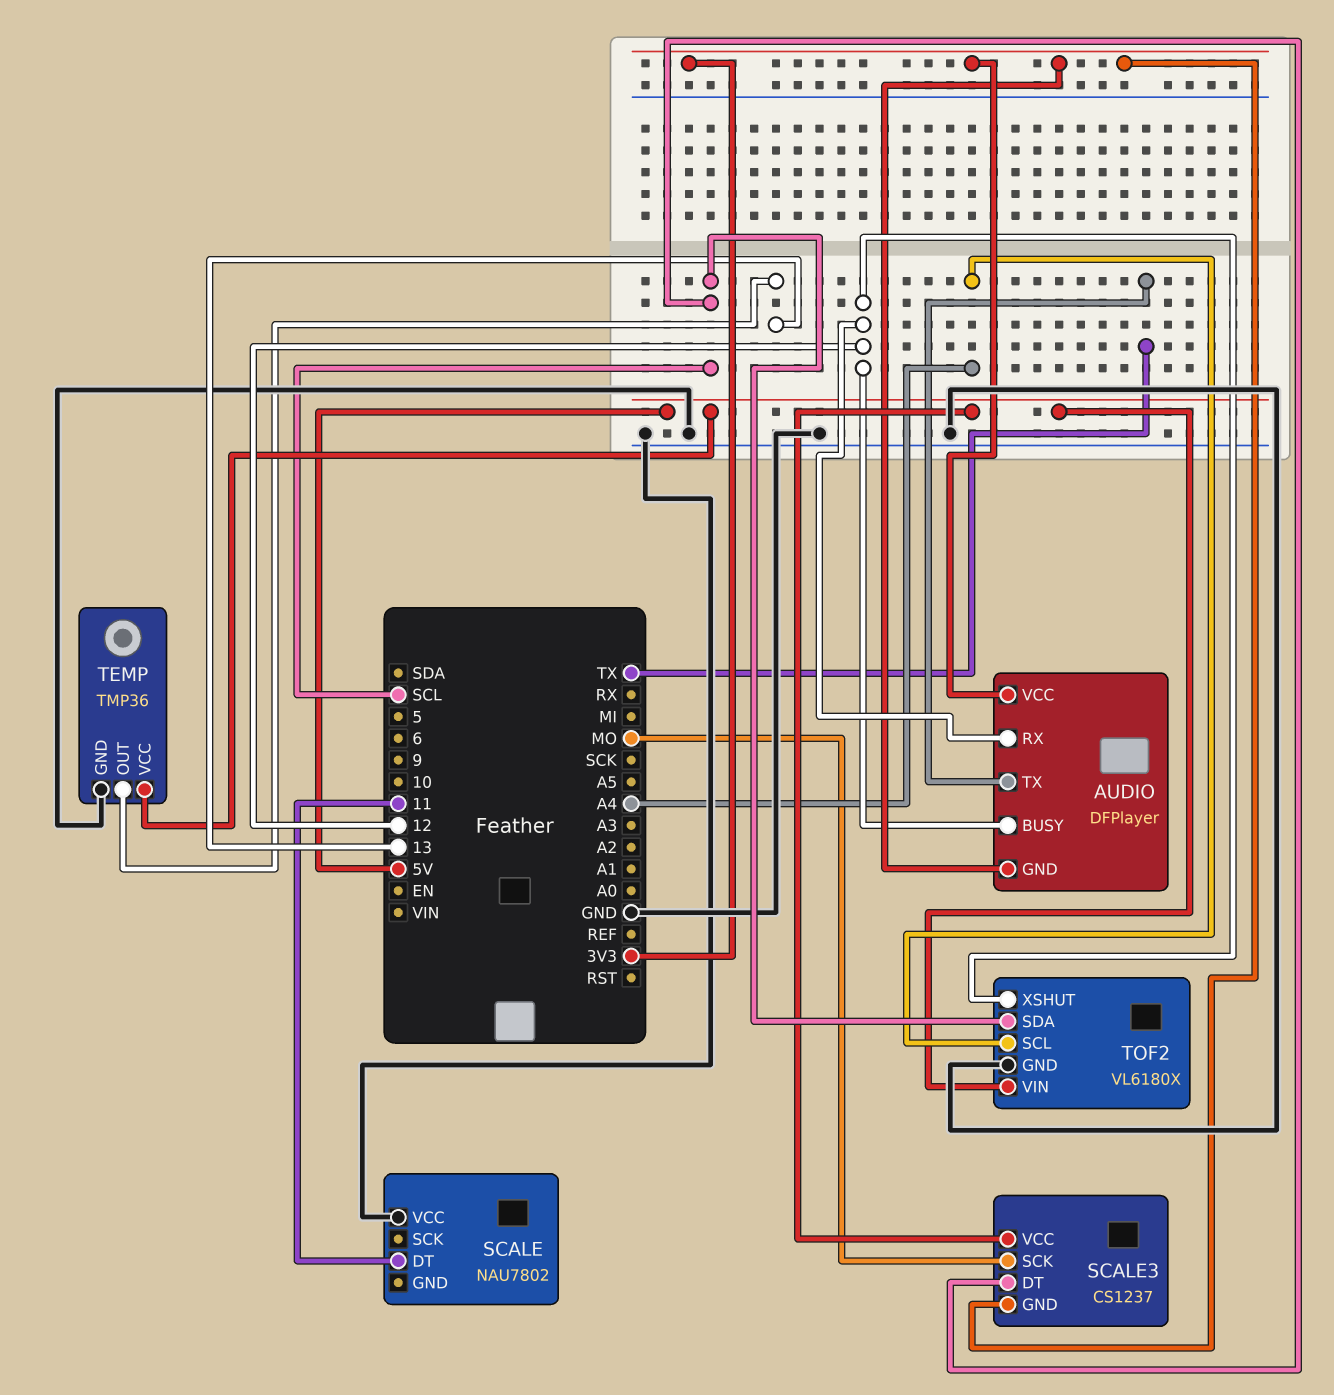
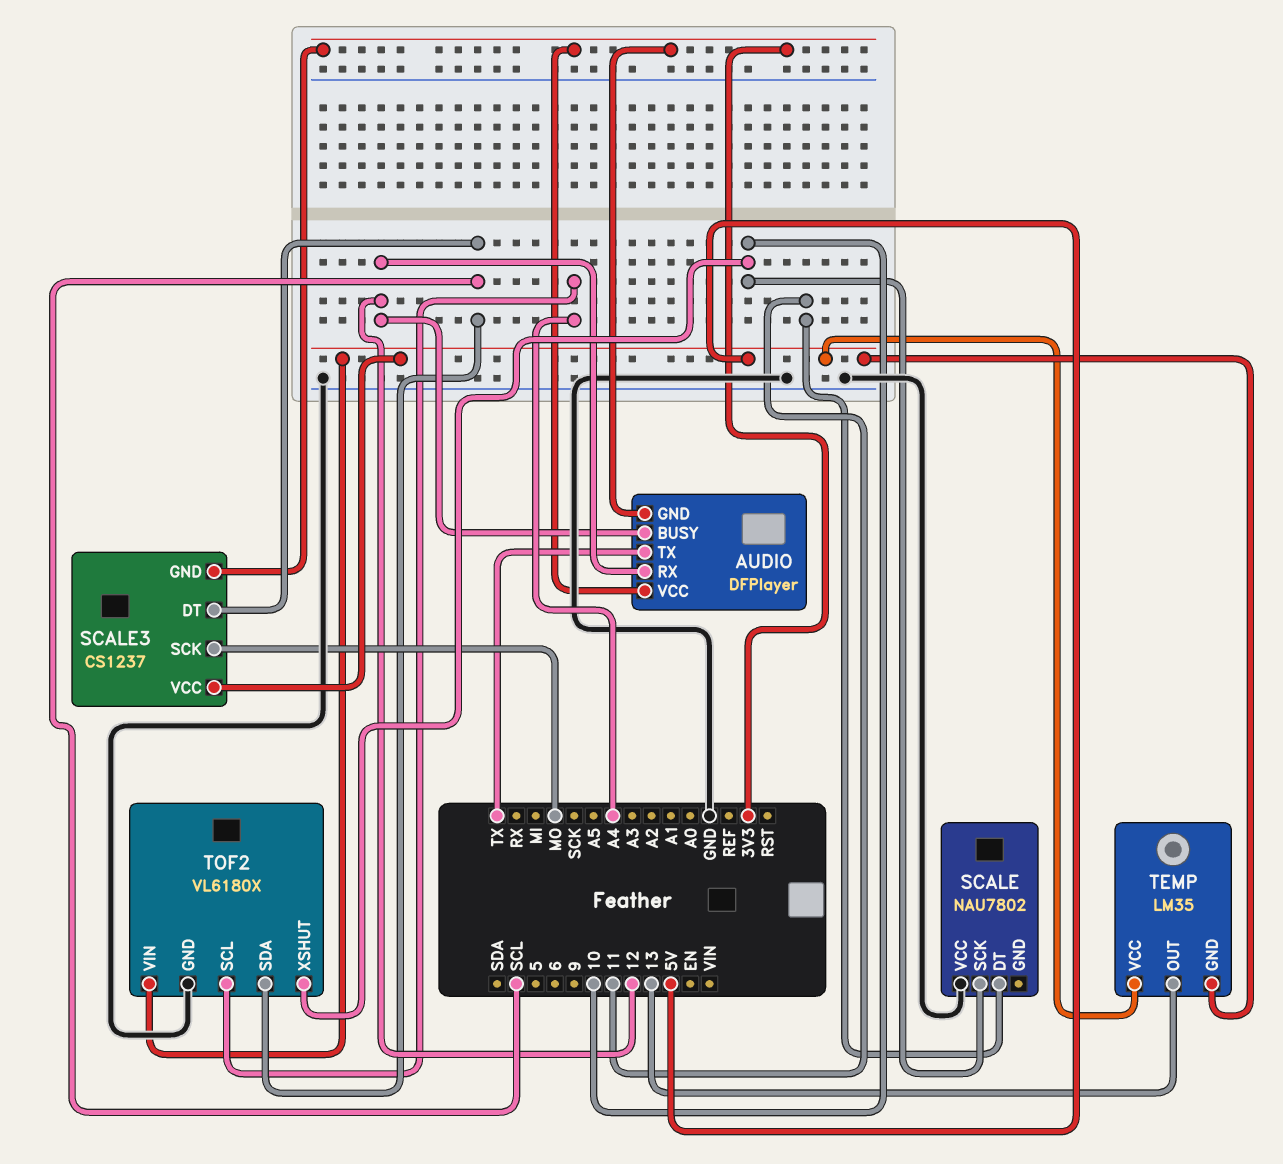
SCALE pin SCK: none -> 10
TEMP: TMP36 -> LM35
TEMP pin GND: GND -> 5V
TOF2 pin XSHUT: 12 -> 10

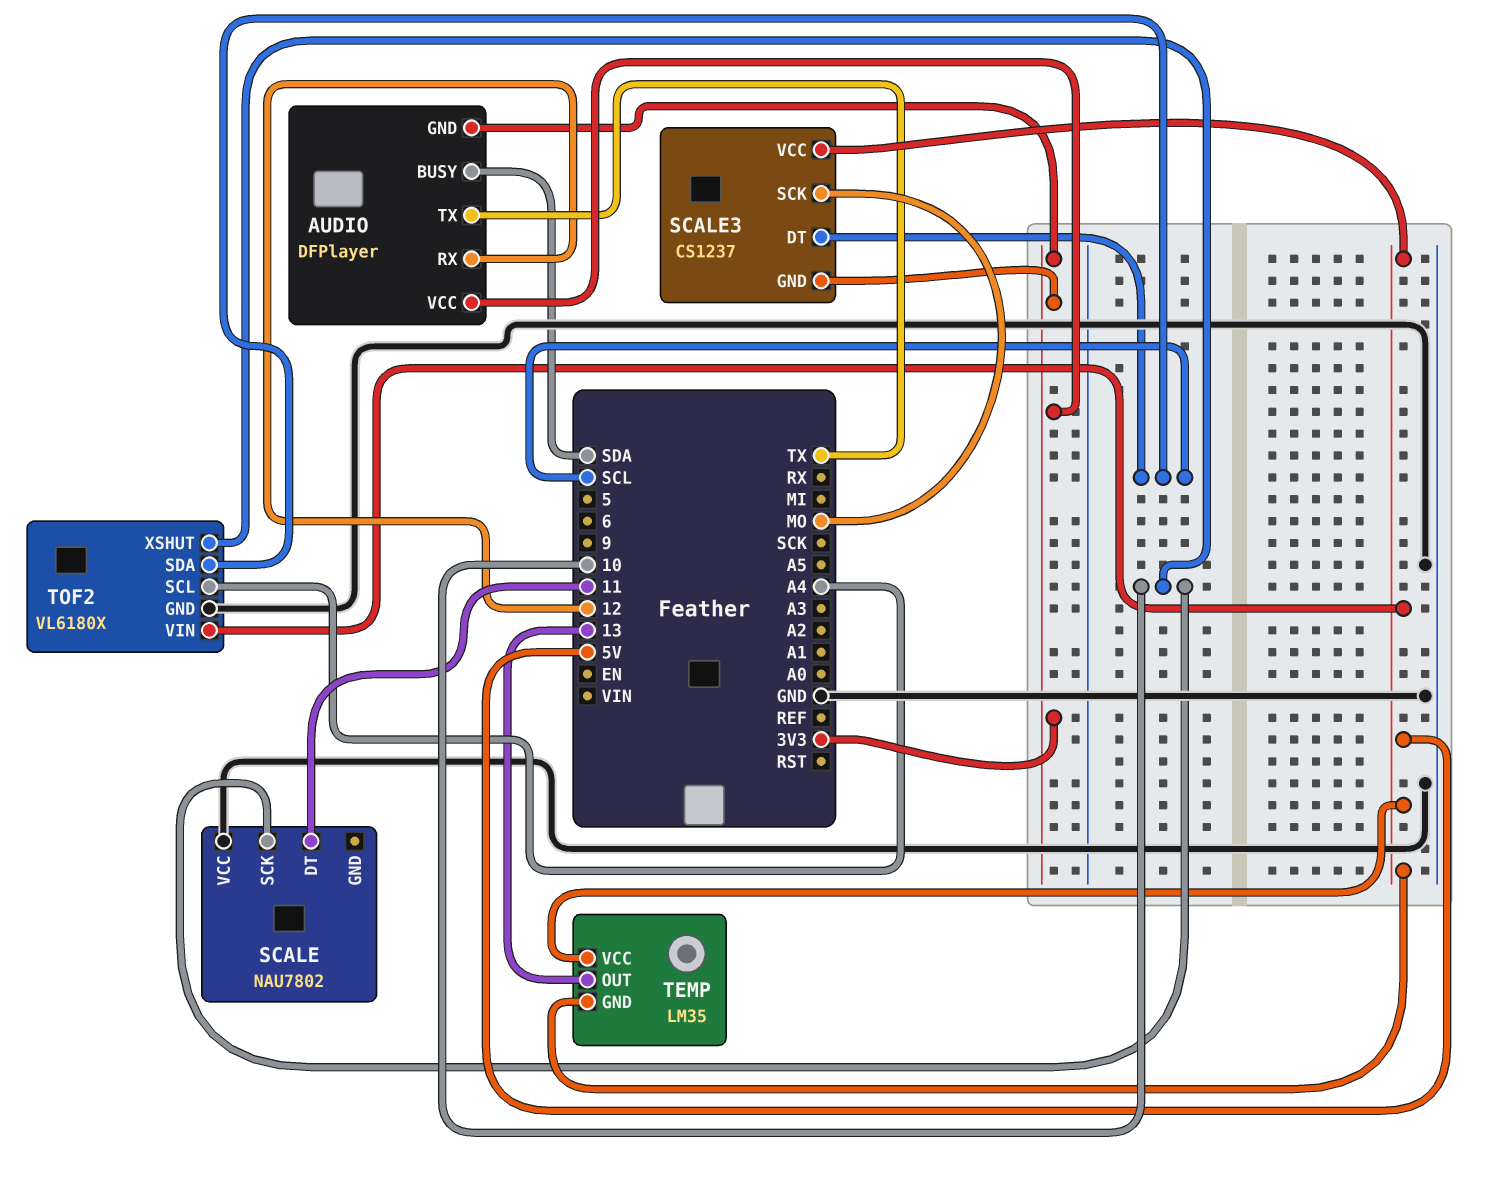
AUDIO pin BUSY: 12 -> SDA

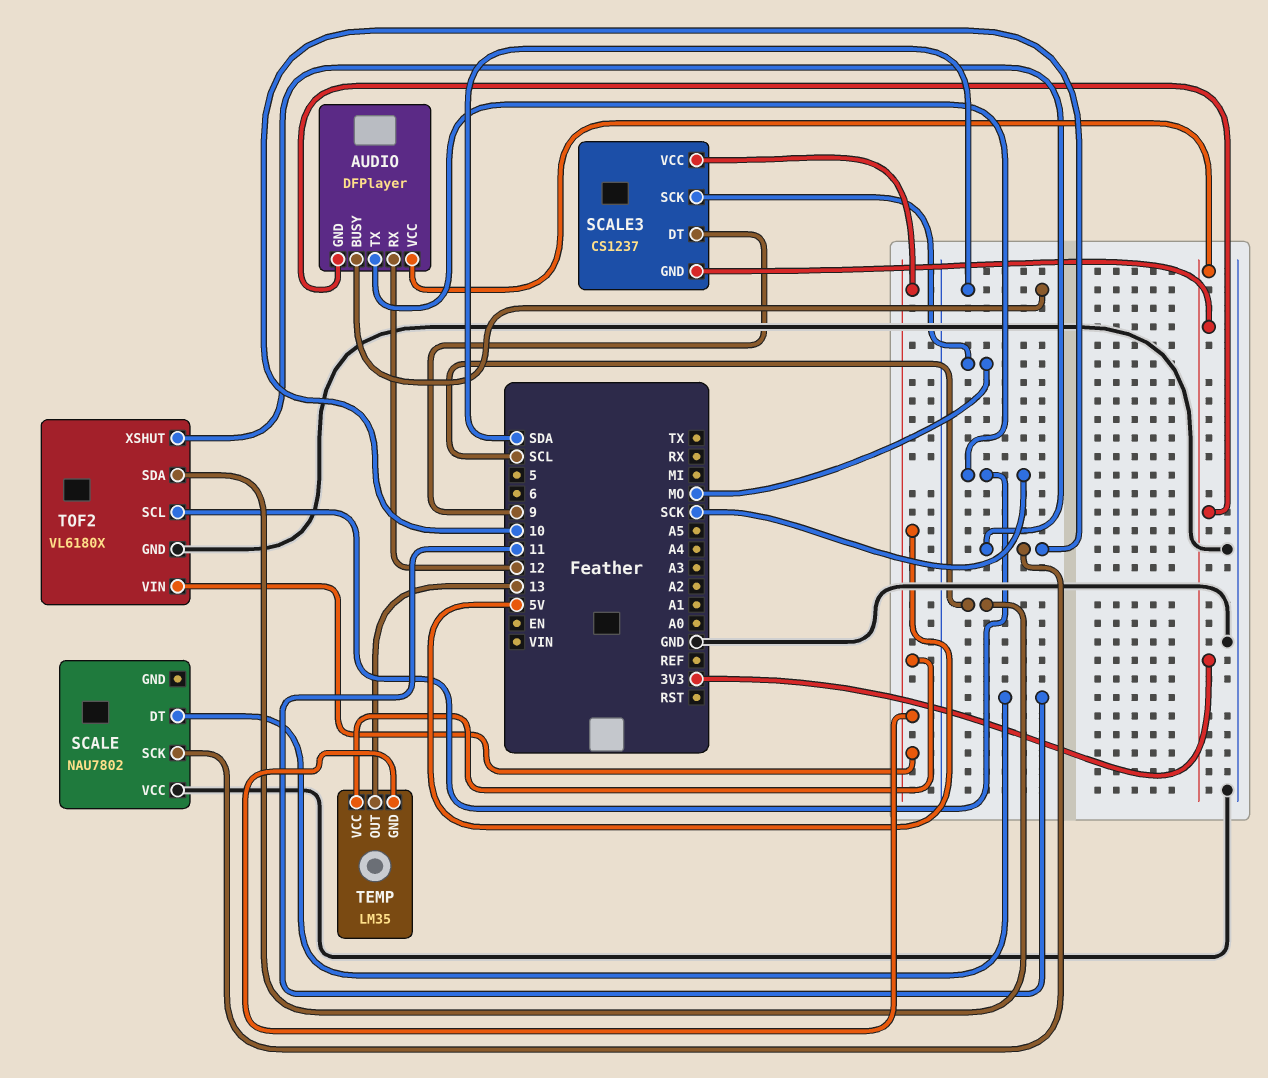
AUDIO pin TX: TX -> SCK
SCALE3 pin DT: SCL -> 9
TOF2 pin SCL: A4 -> SCK

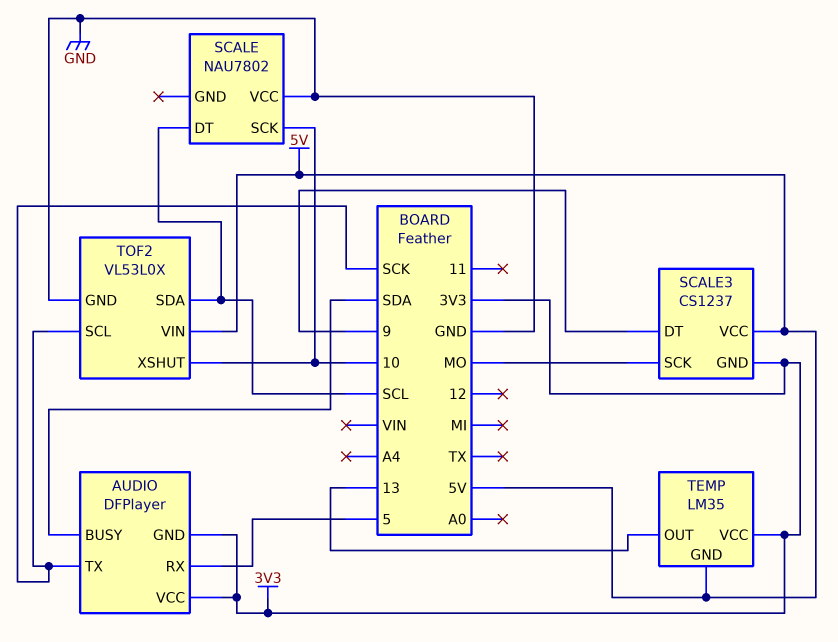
AUDIO pin RX: 12 -> 5
SCALE pin DT: 11 -> SCL
TEMP pin VCC: 5V -> 3V3
TOF2: VL6180X -> VL53L0X

